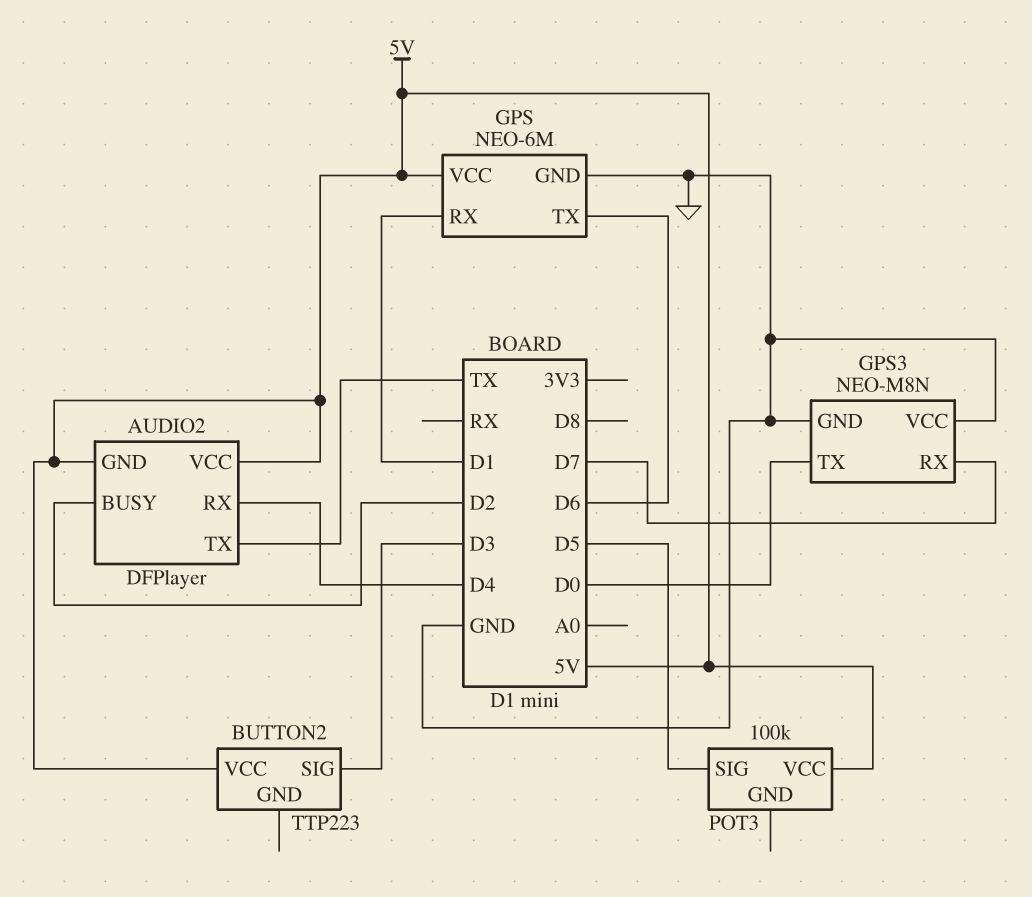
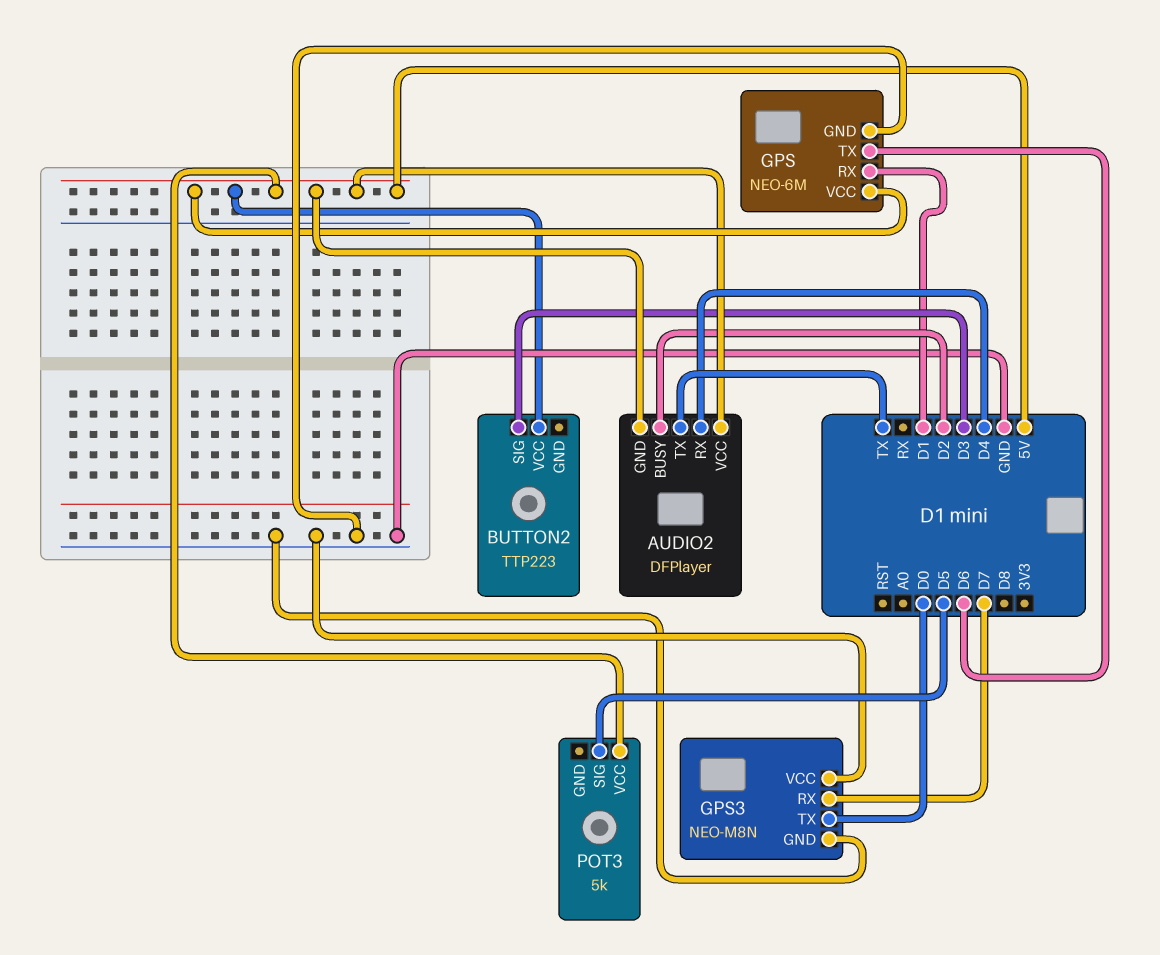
POT3: 100k -> 5k

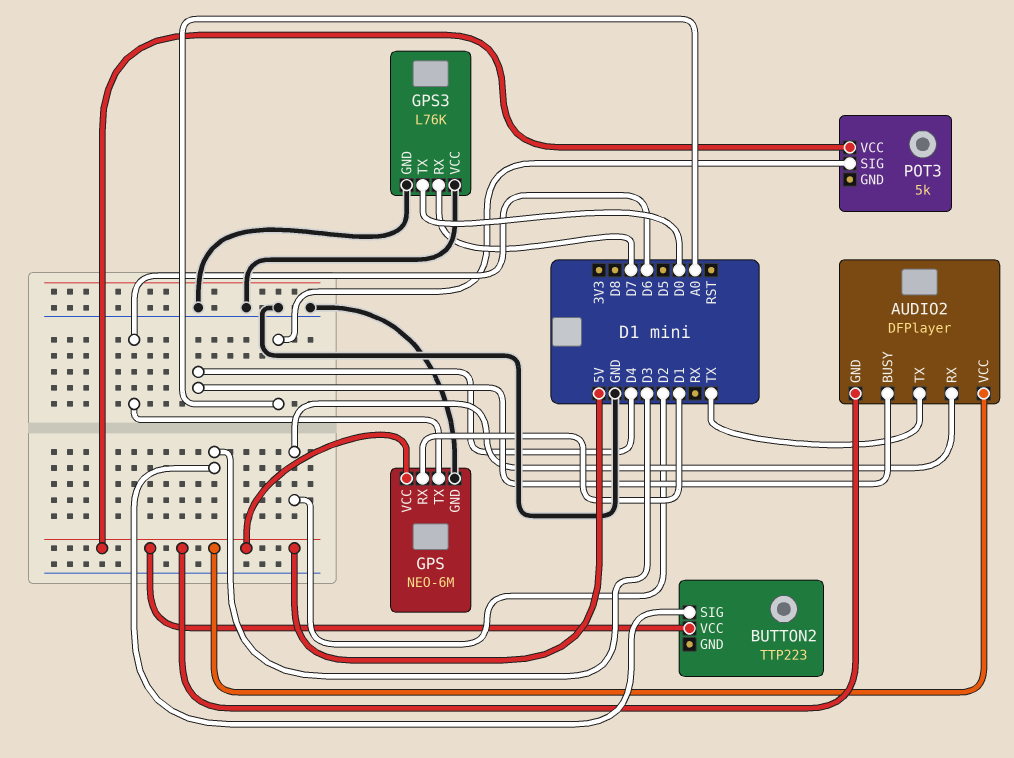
AUDIO2 pin BUSY: D2 -> D4
AUDIO2 pin RX: D4 -> D2
GPS3: NEO-M8N -> L76K
POT3 pin SIG: D5 -> A0

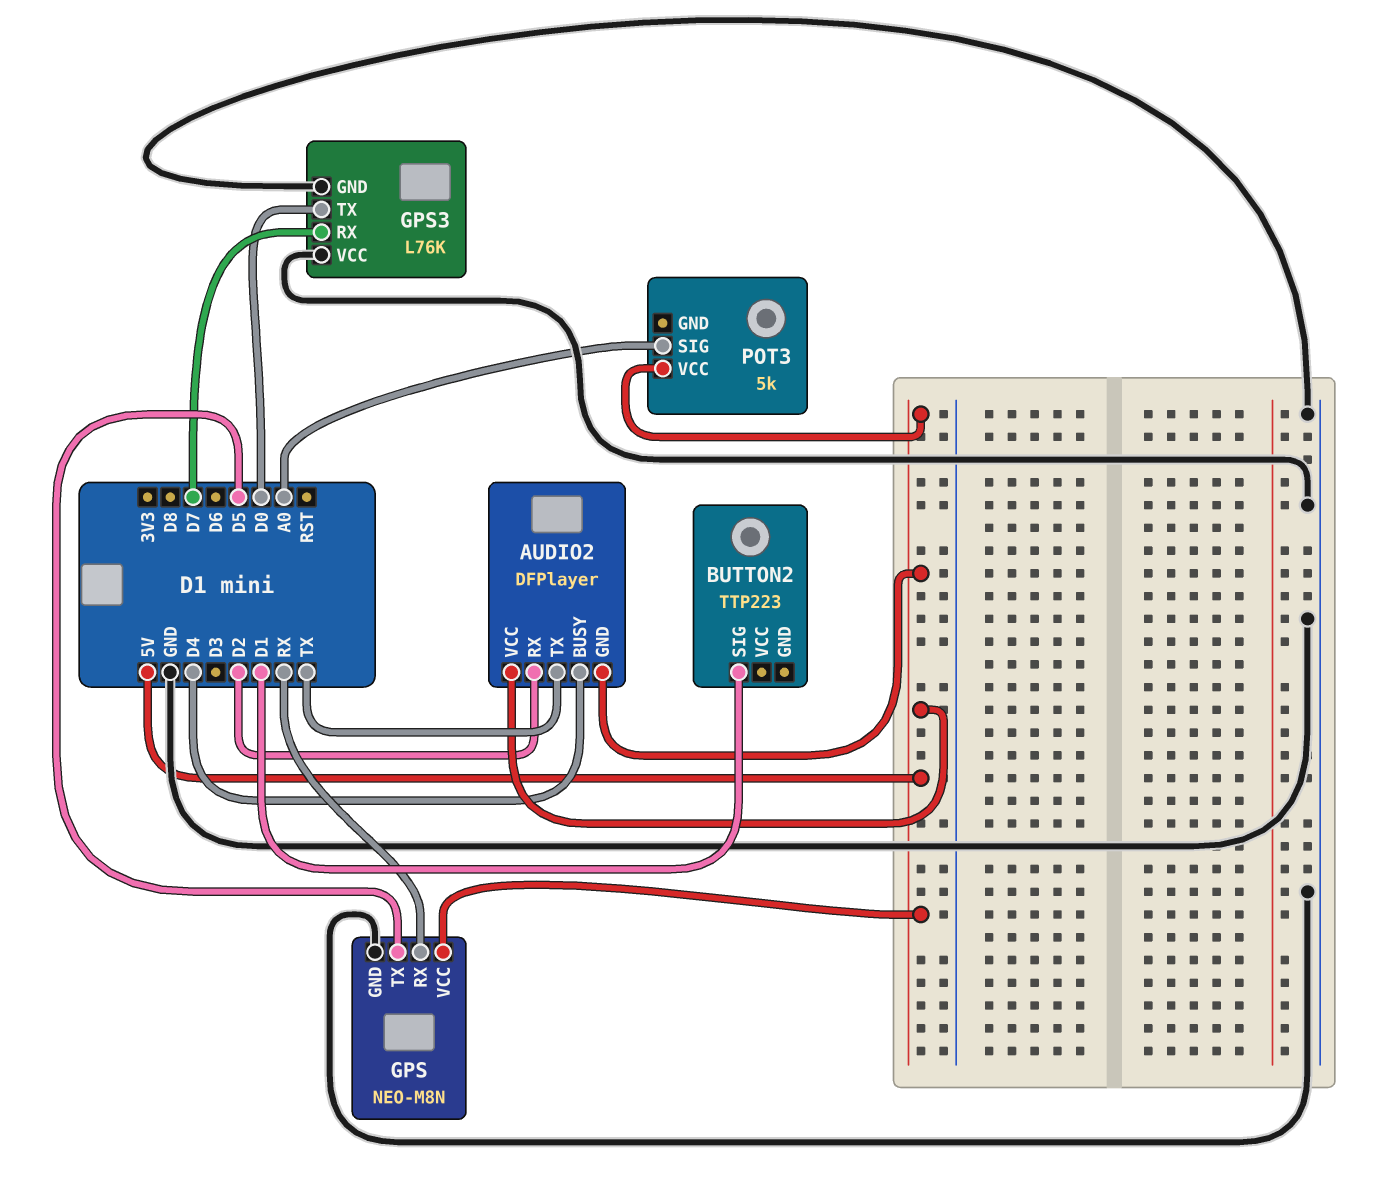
BUTTON2 pin SIG: D3 -> D1
BUTTON2 pin VCC: 5V -> none
GPS: NEO-6M -> NEO-M8N
GPS pin RX: D1 -> RX
GPS pin TX: D6 -> D5

